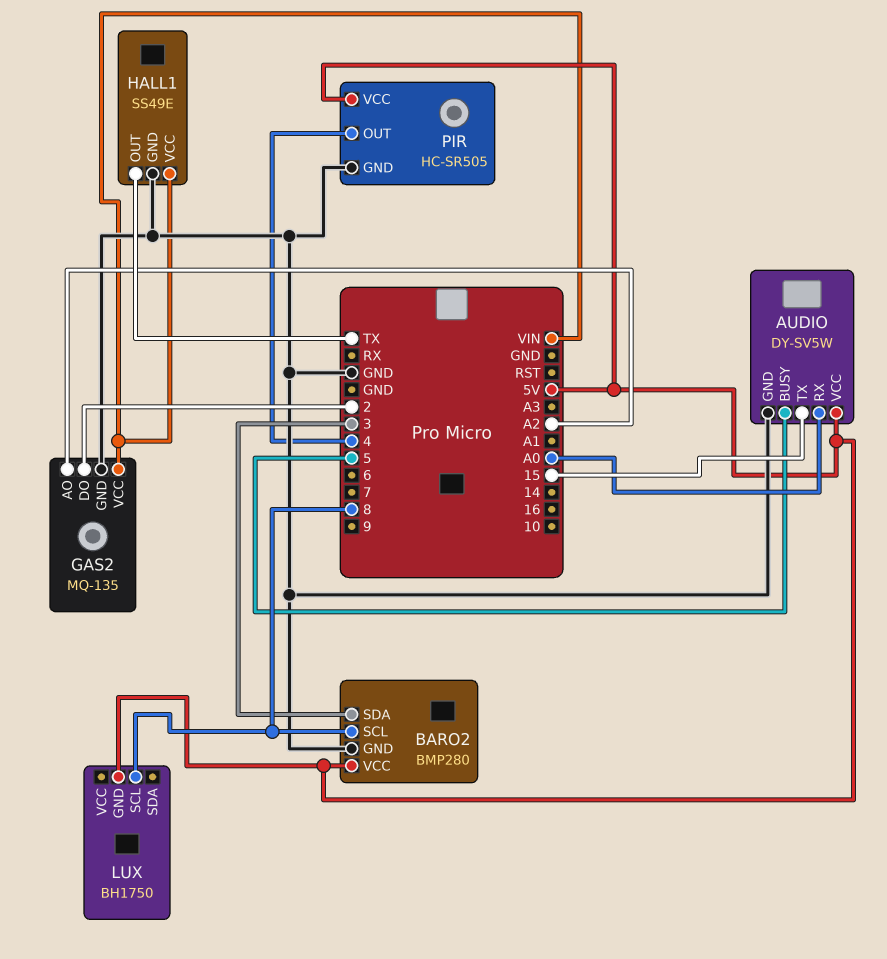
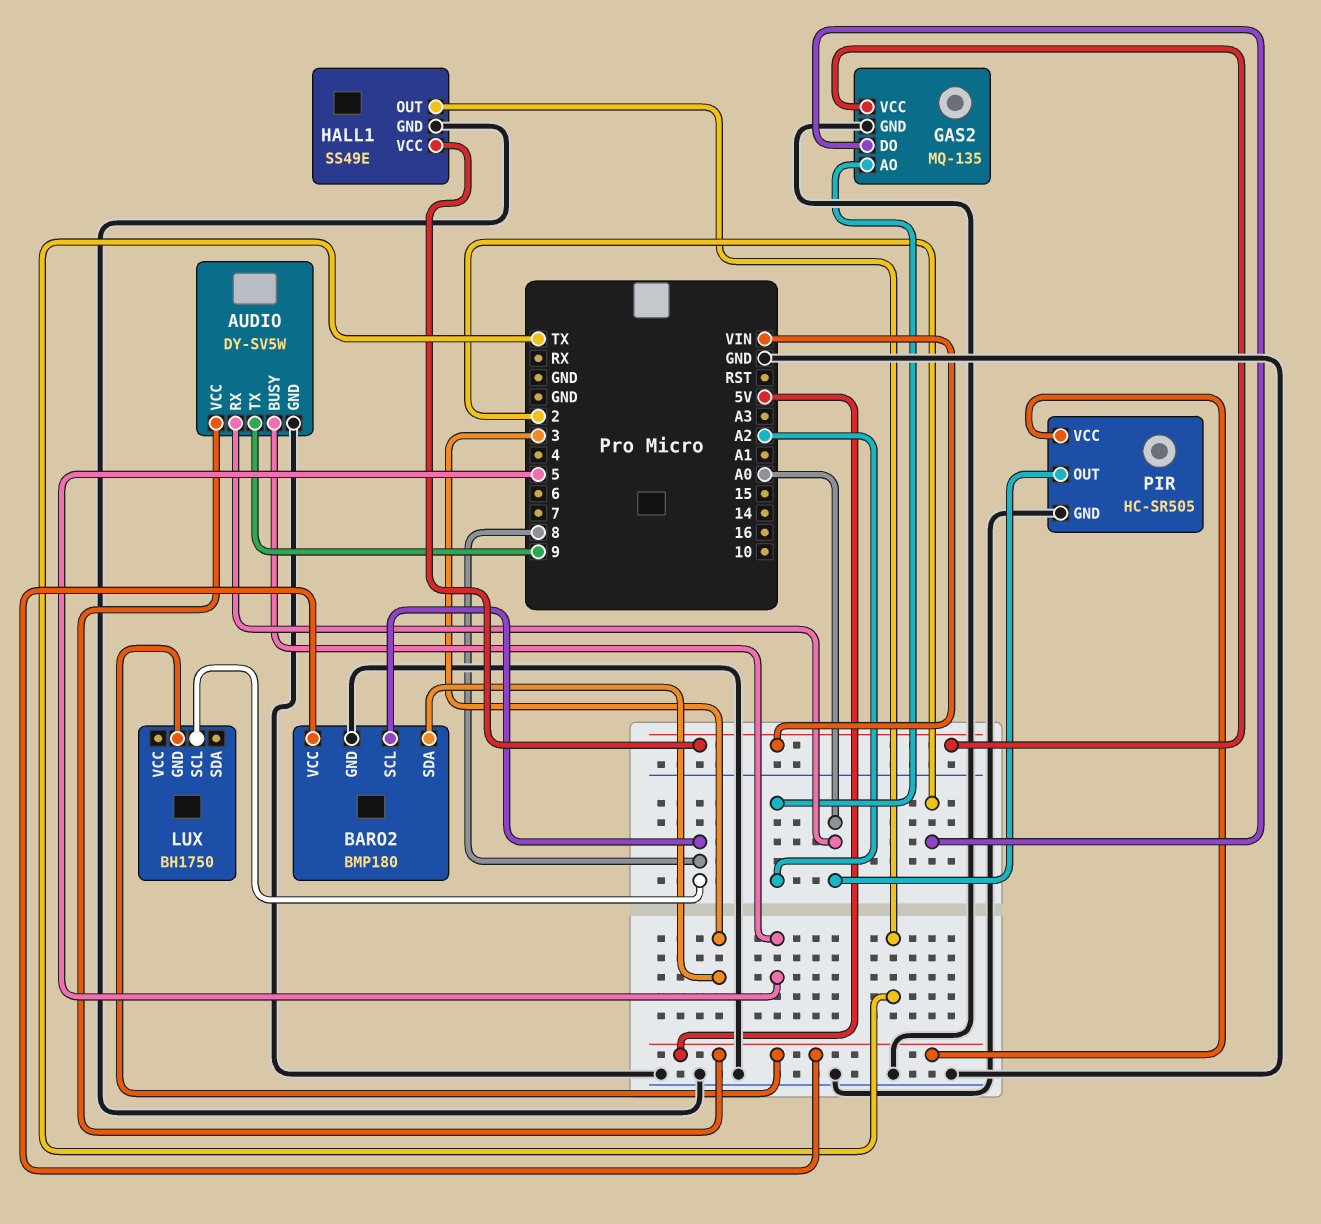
AUDIO pin TX: 15 -> 9
BARO2: BMP280 -> BMP180
PIR pin OUT: 4 -> A0

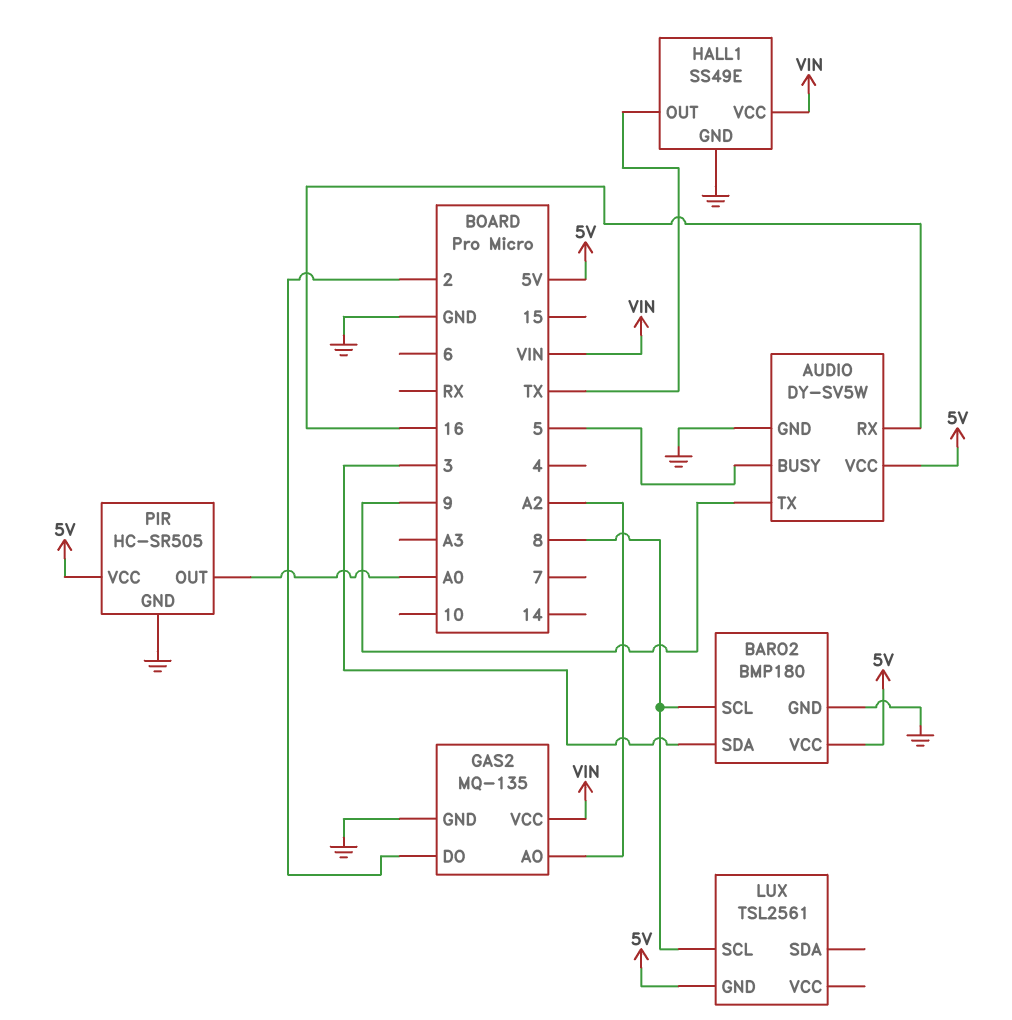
AUDIO pin RX: A0 -> 16
LUX: BH1750 -> TSL2561

